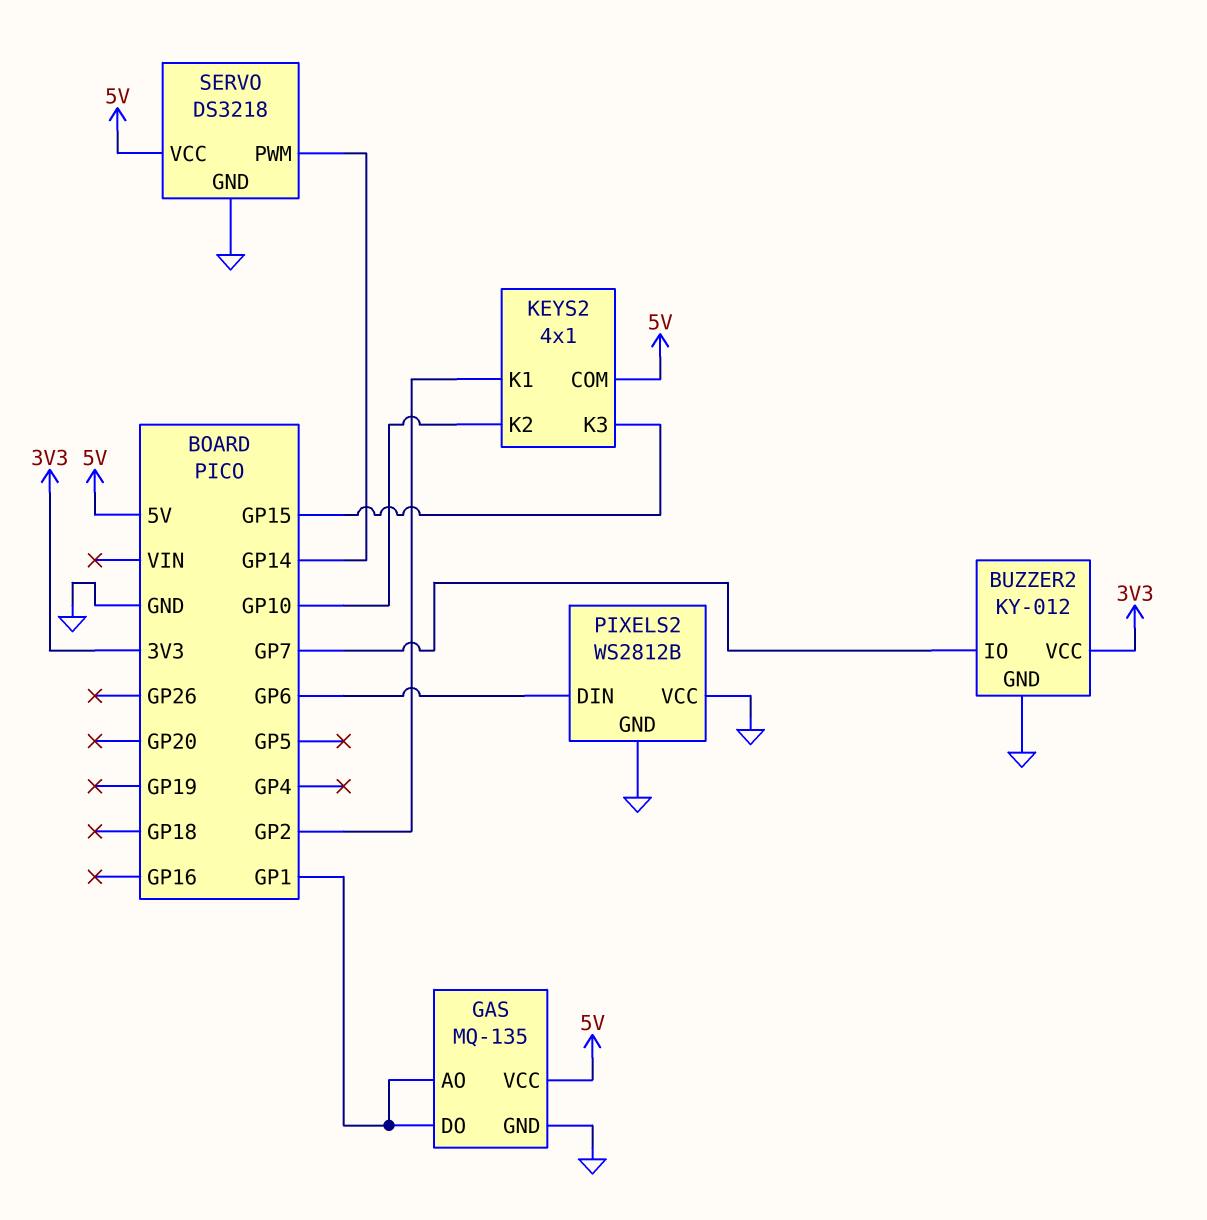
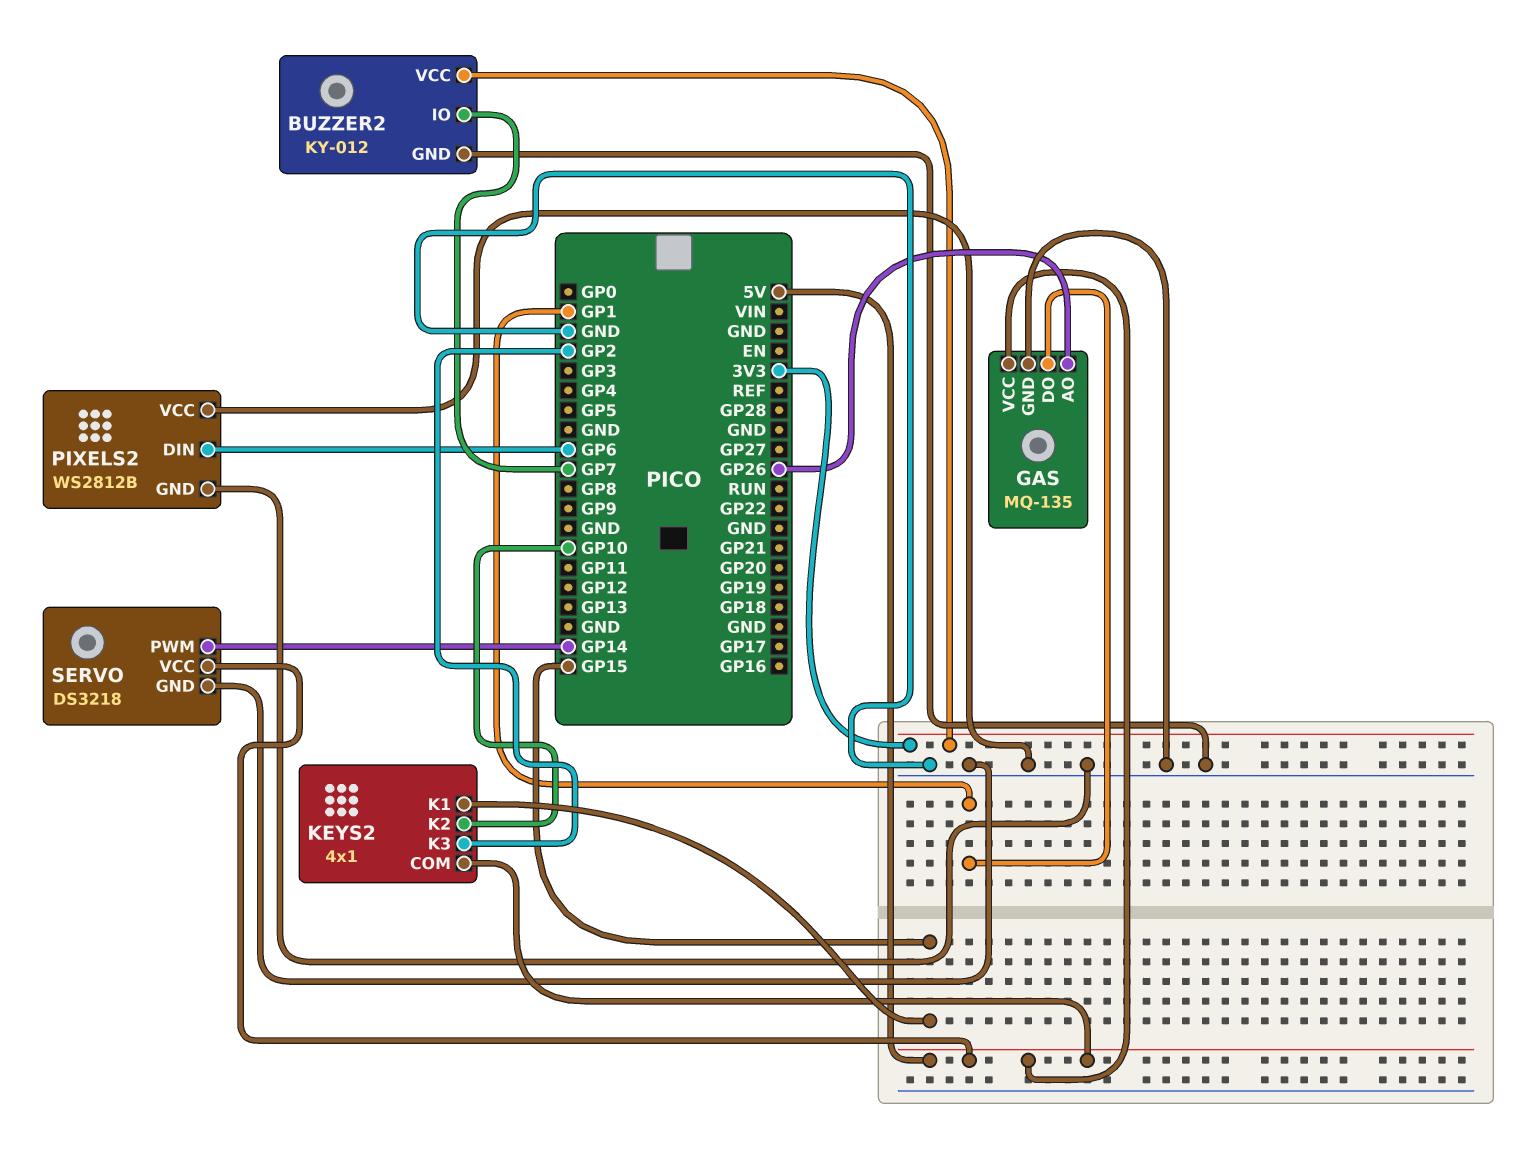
GAS pin AO: GP1 -> GP26
KEYS2 pin K1: GP2 -> GP15
KEYS2 pin K3: GP15 -> GP2

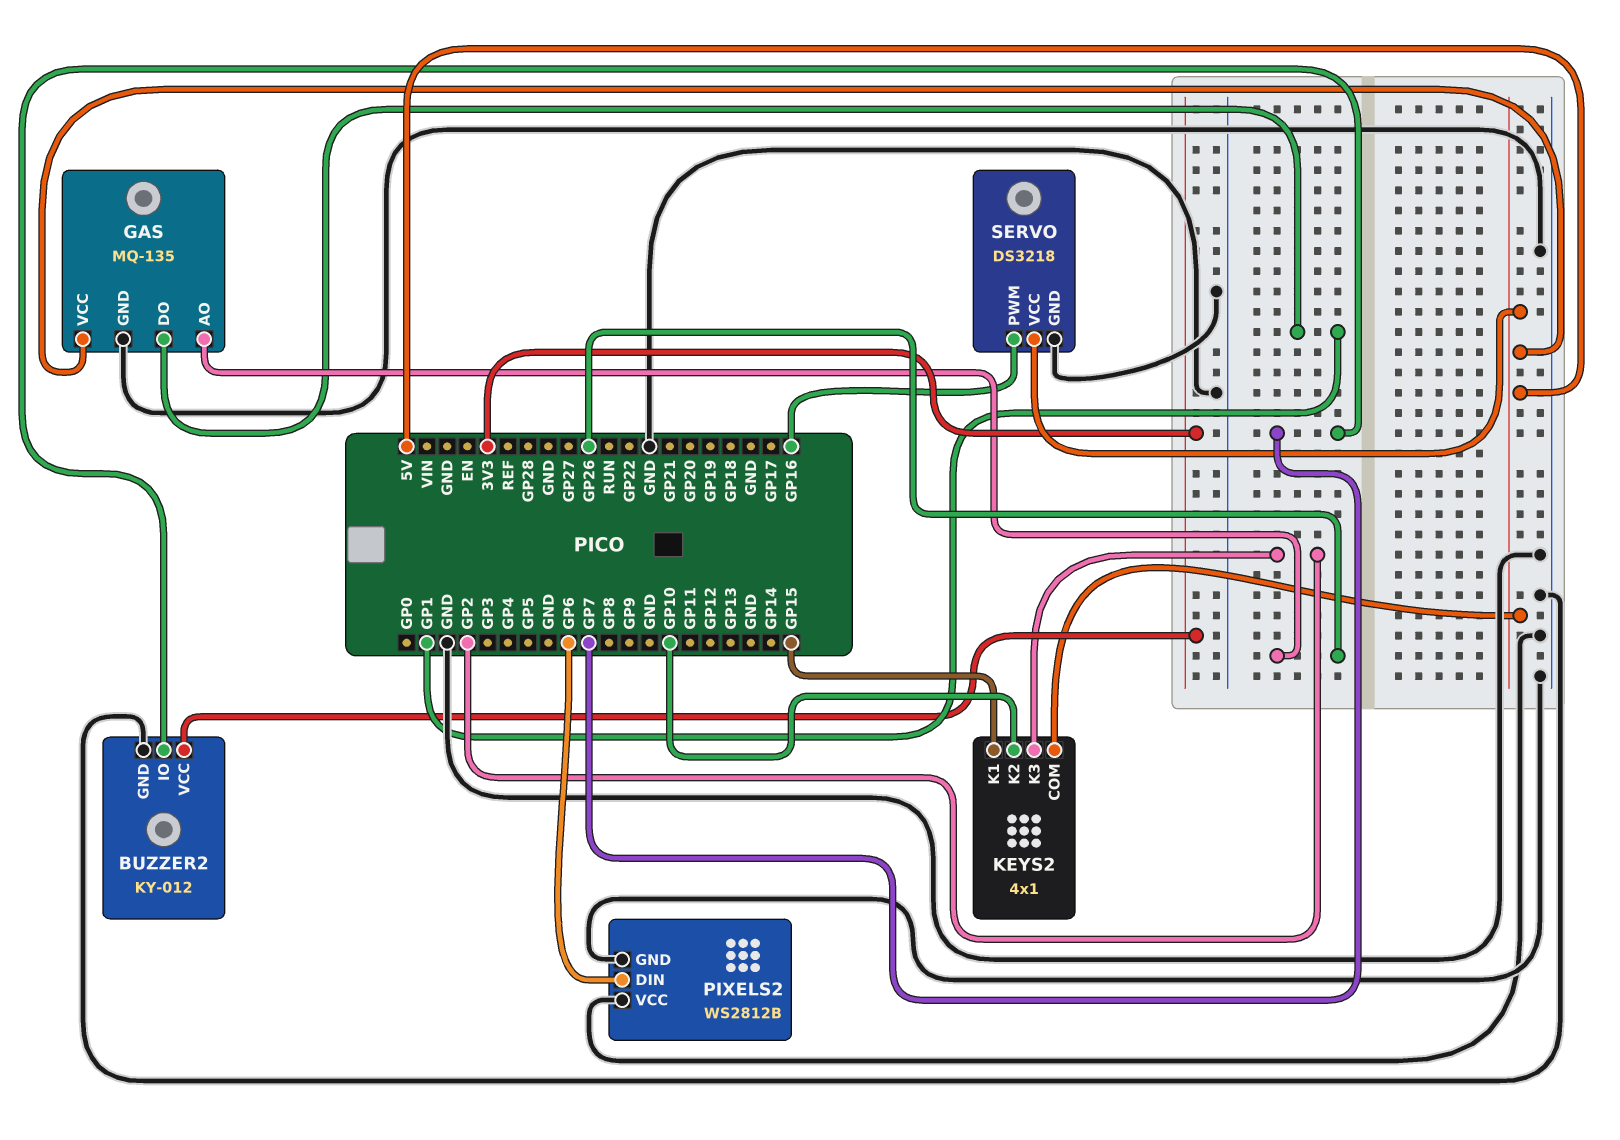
SERVO pin PWM: GP14 -> GP16

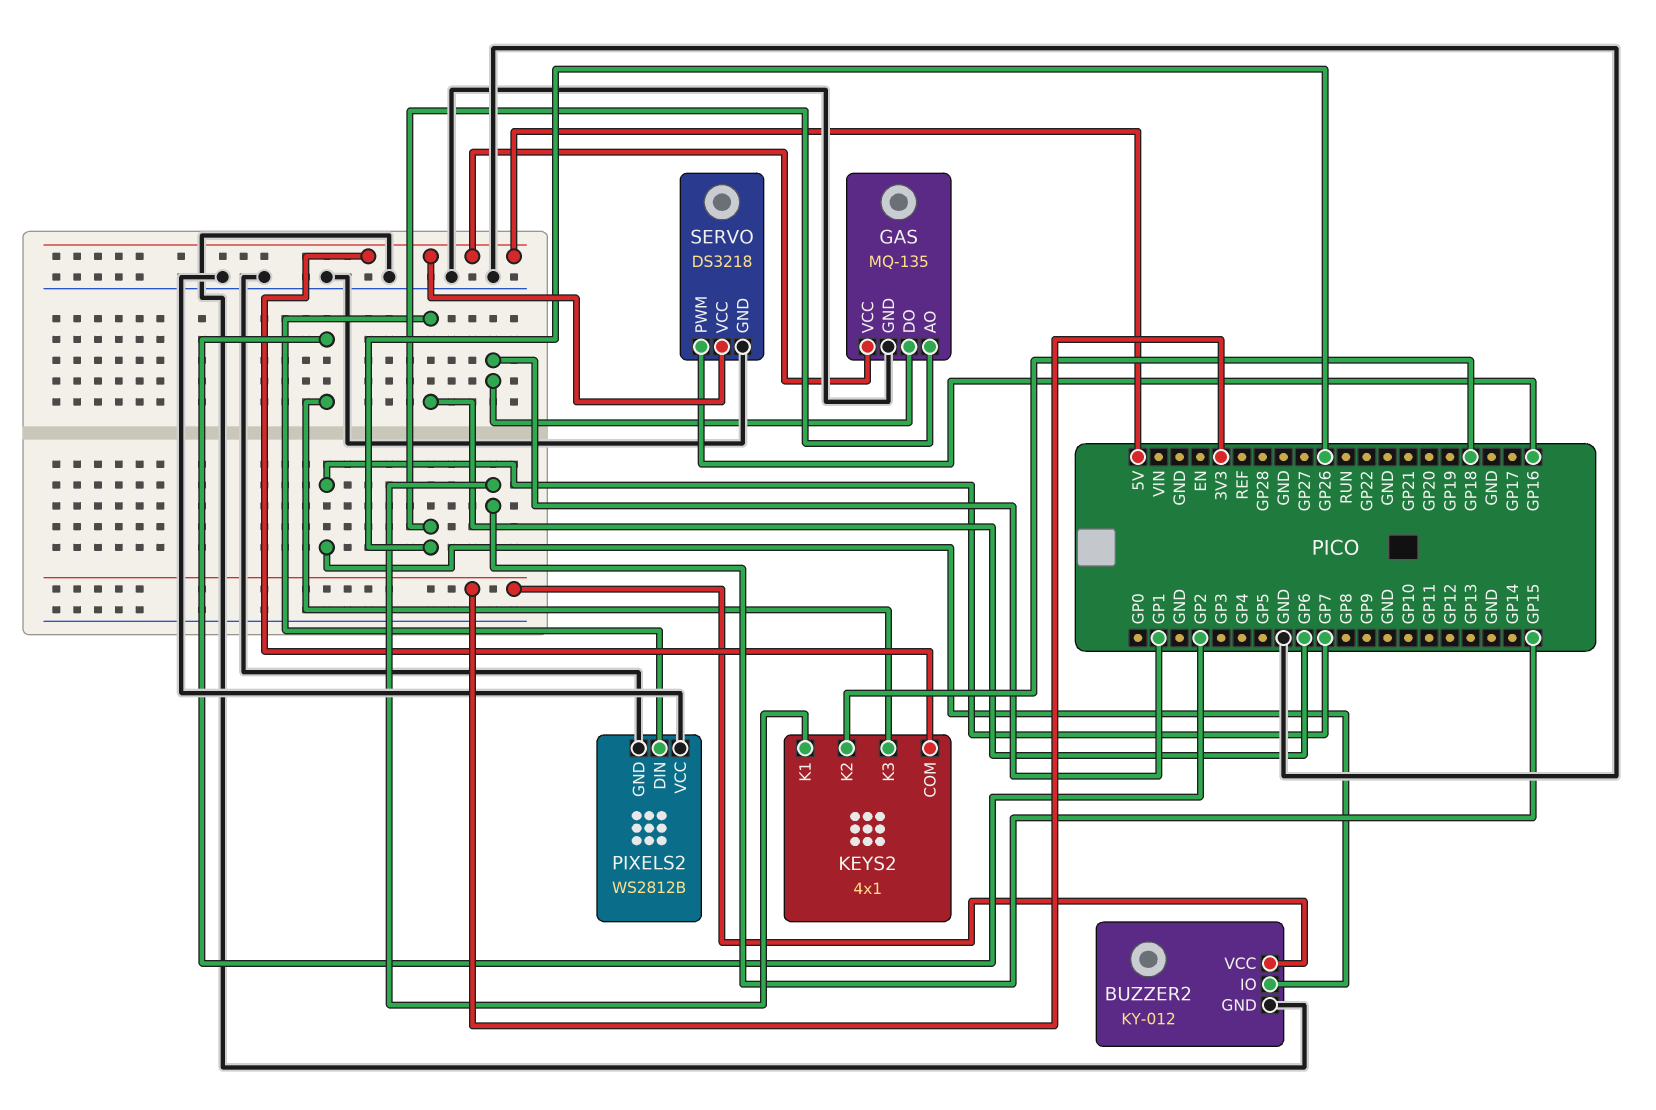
KEYS2 pin K2: GP10 -> GP18

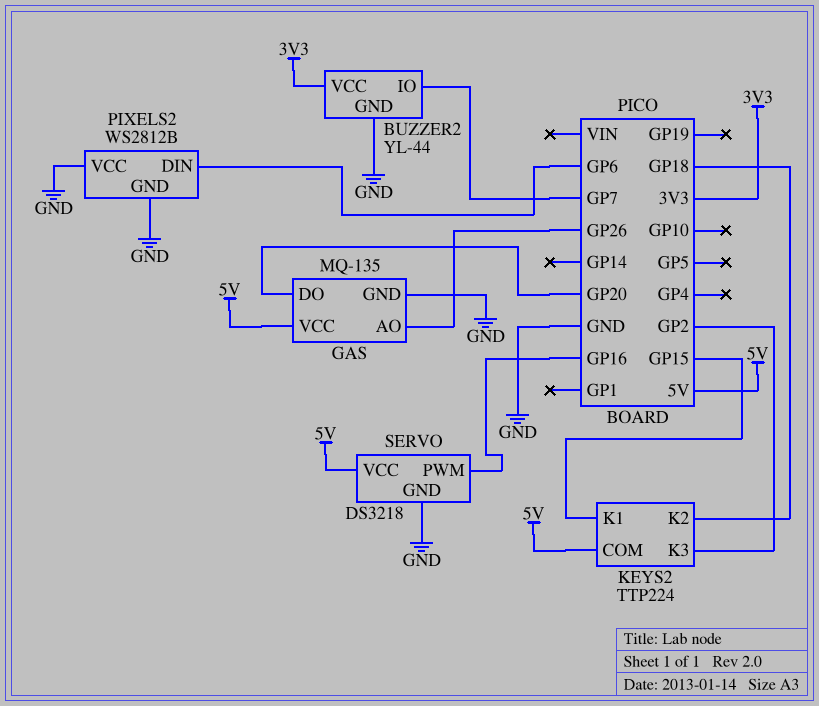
BUZZER2: KY-012 -> YL-44
GAS pin DO: GP1 -> GP20
KEYS2: 4x1 -> TTP224

